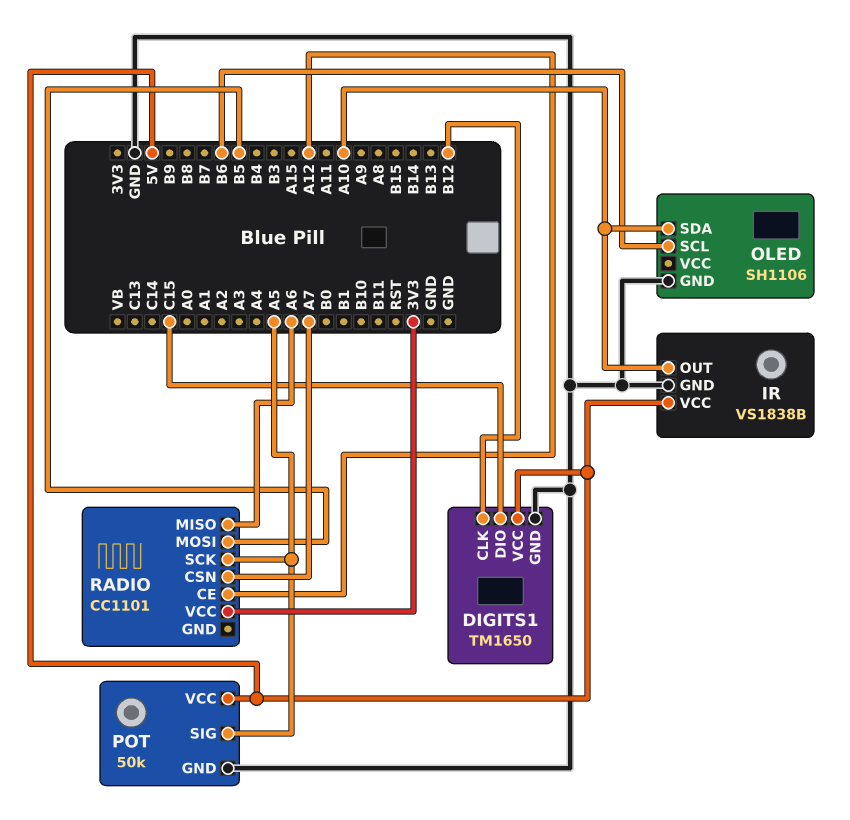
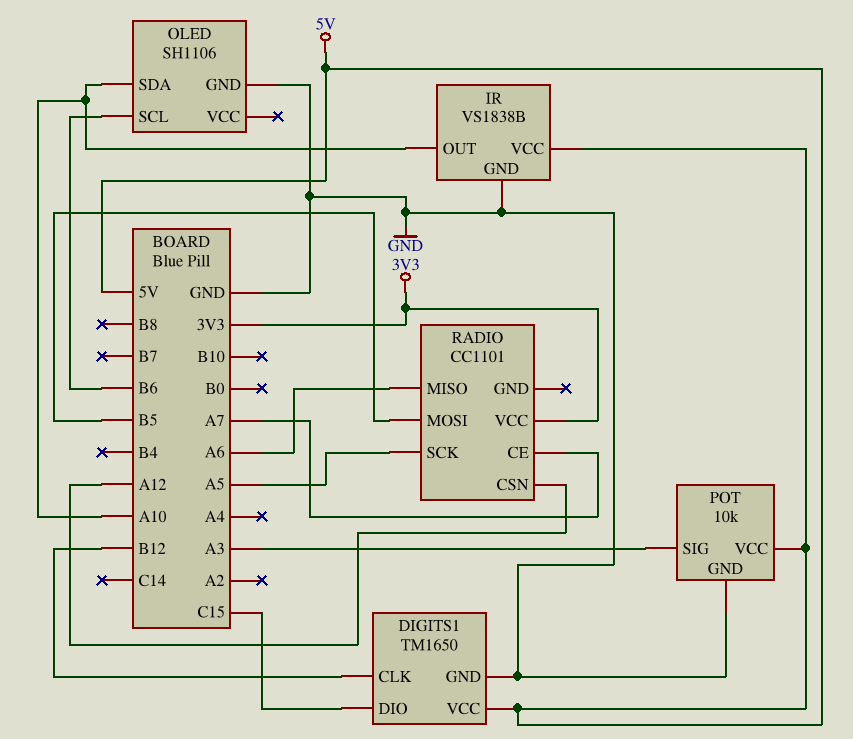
POT: 50k -> 10k
POT pin SIG: A5 -> A3
RADIO pin CE: A12 -> A7
RADIO pin CSN: A7 -> A12

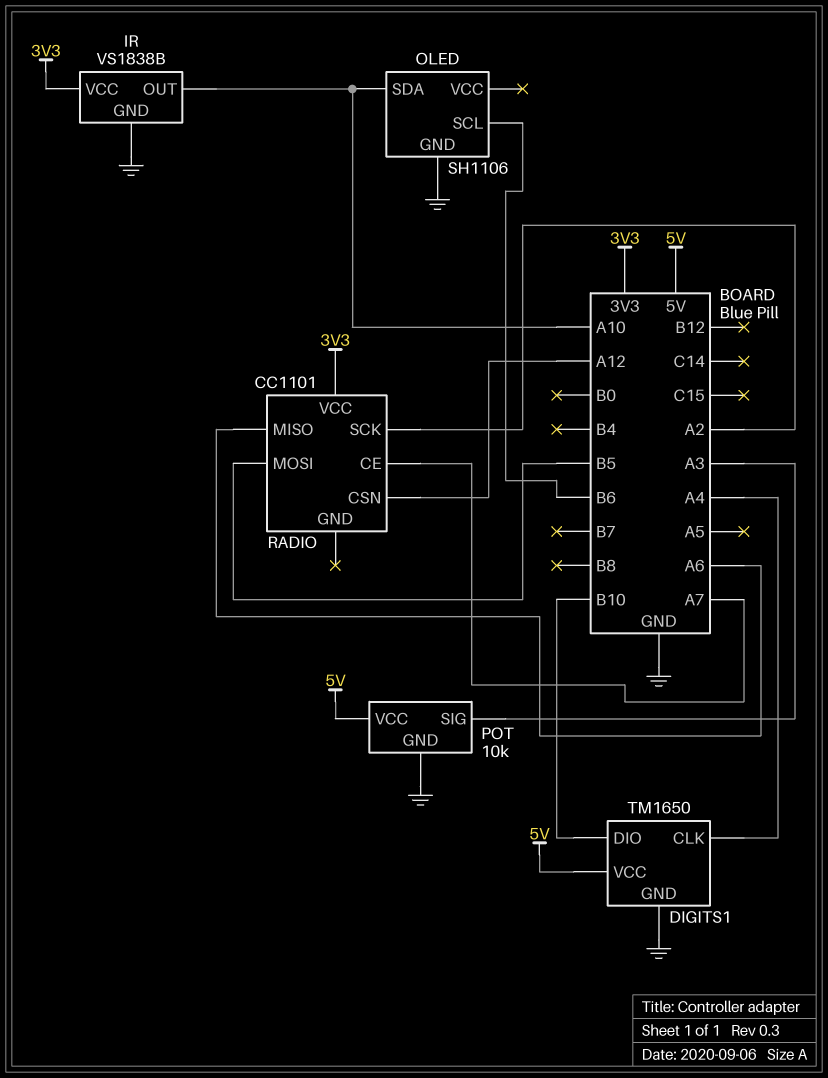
DIGITS1 pin CLK: B12 -> A4
DIGITS1 pin DIO: C15 -> B10
IR pin VCC: 5V -> 3V3
RADIO pin SCK: A5 -> A2

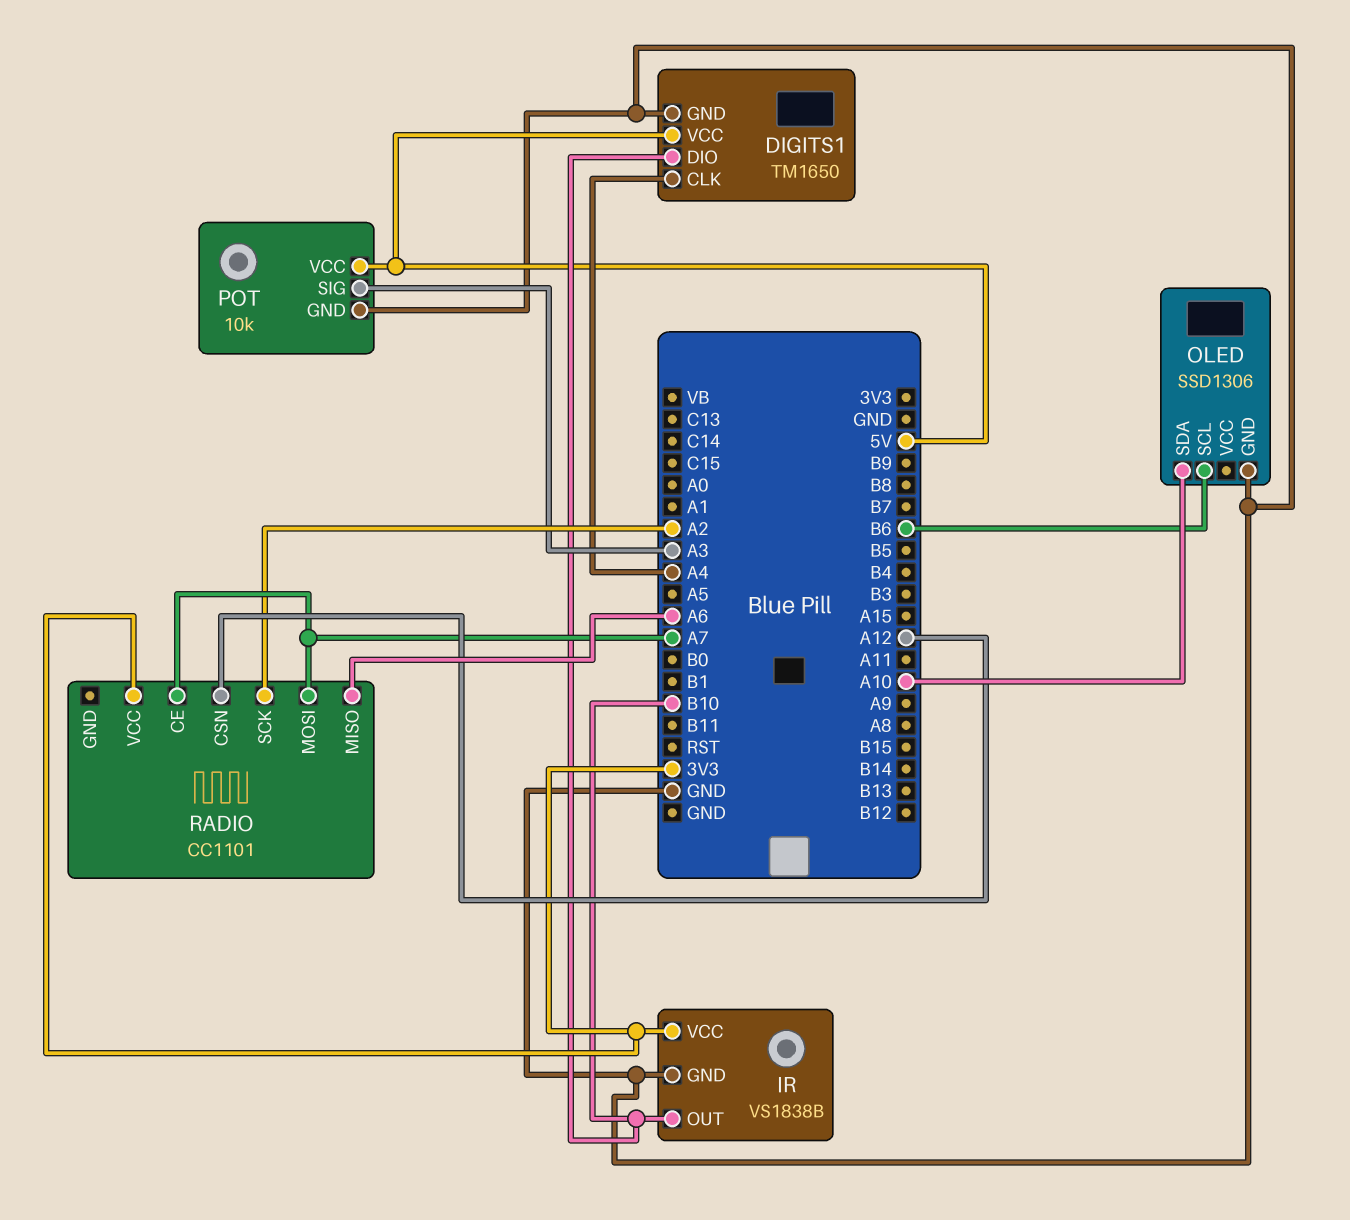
IR pin OUT: A10 -> B10
OLED: SH1106 -> SSD1306
RADIO pin MOSI: B5 -> A7

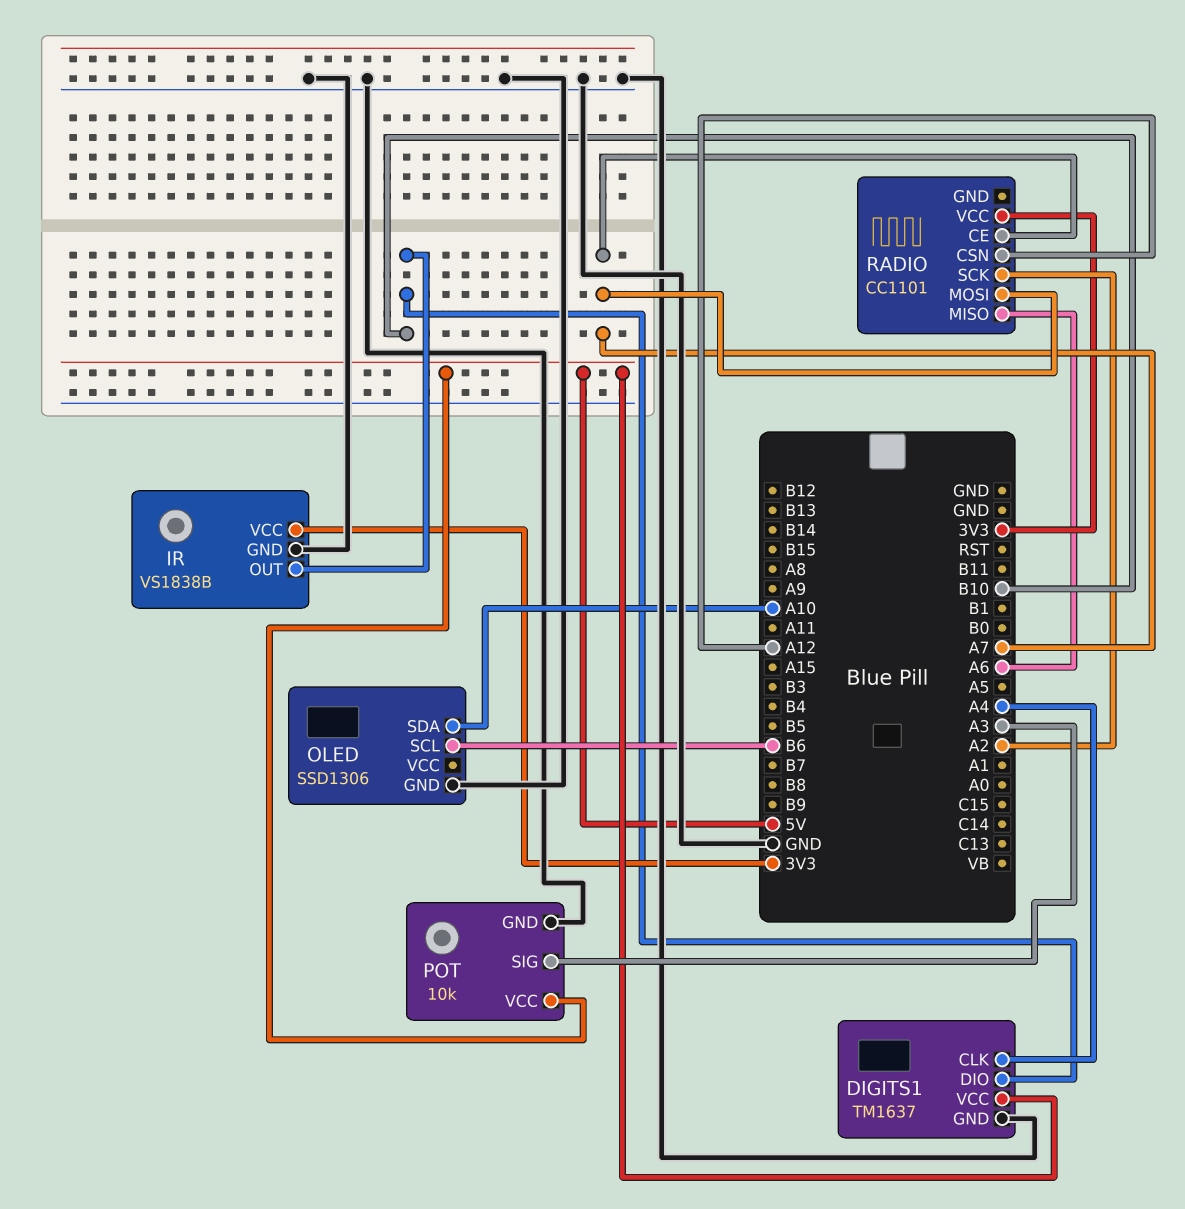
DIGITS1: TM1650 -> TM1637

